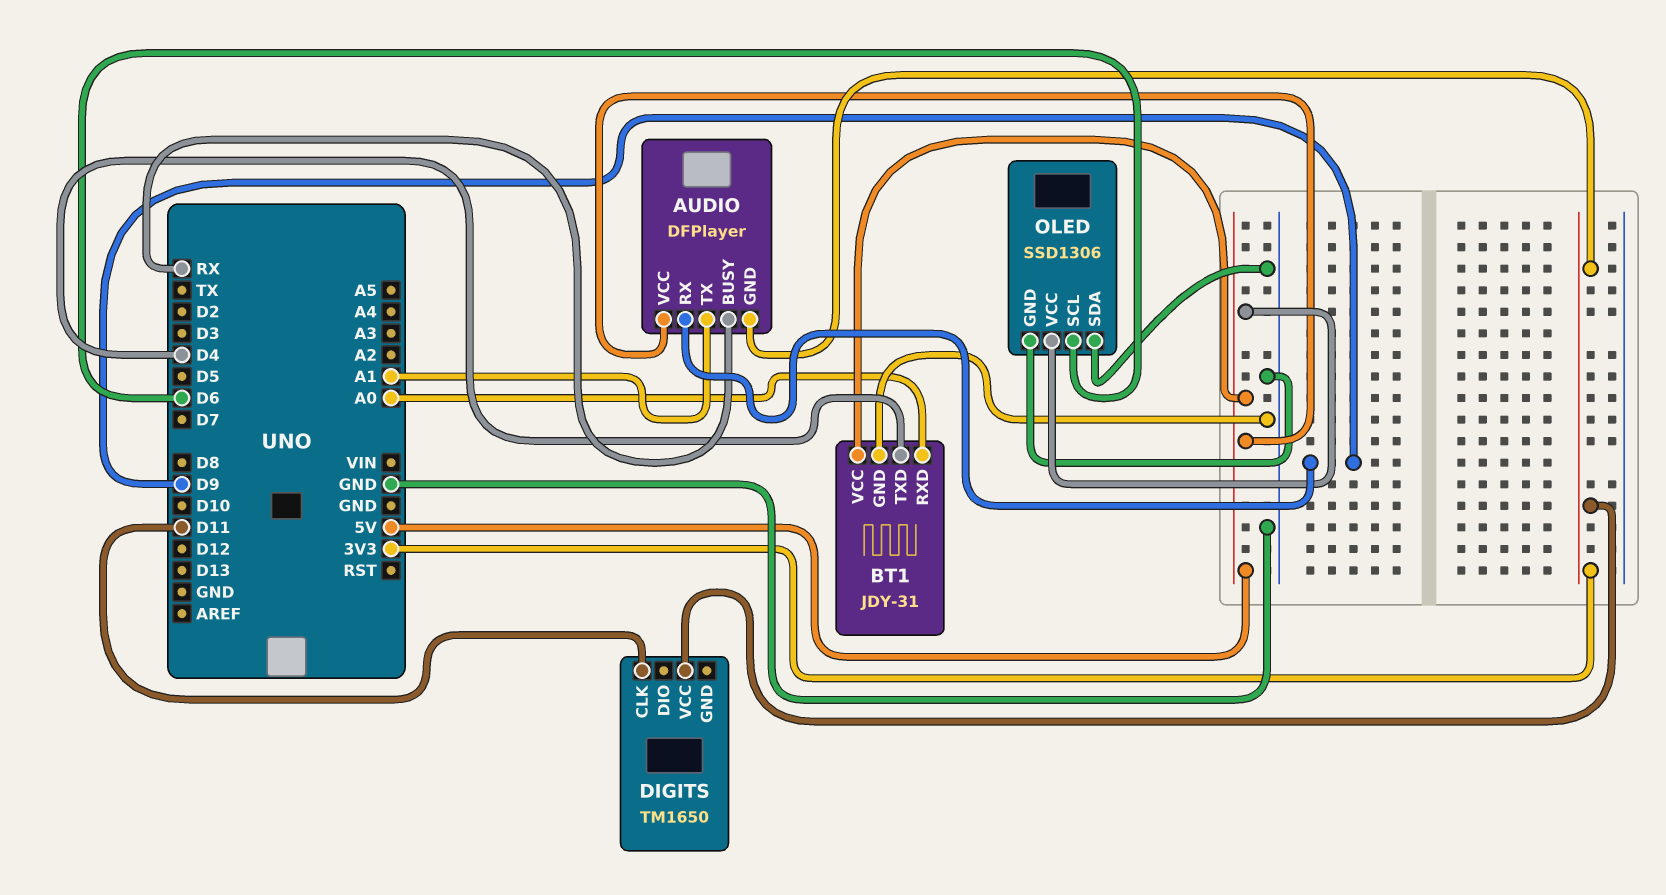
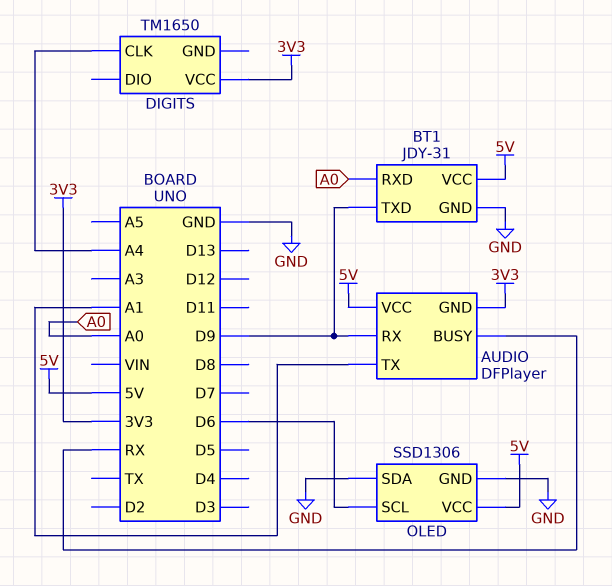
BT1 pin TXD: D4 -> D9
DIGITS pin CLK: D11 -> A4

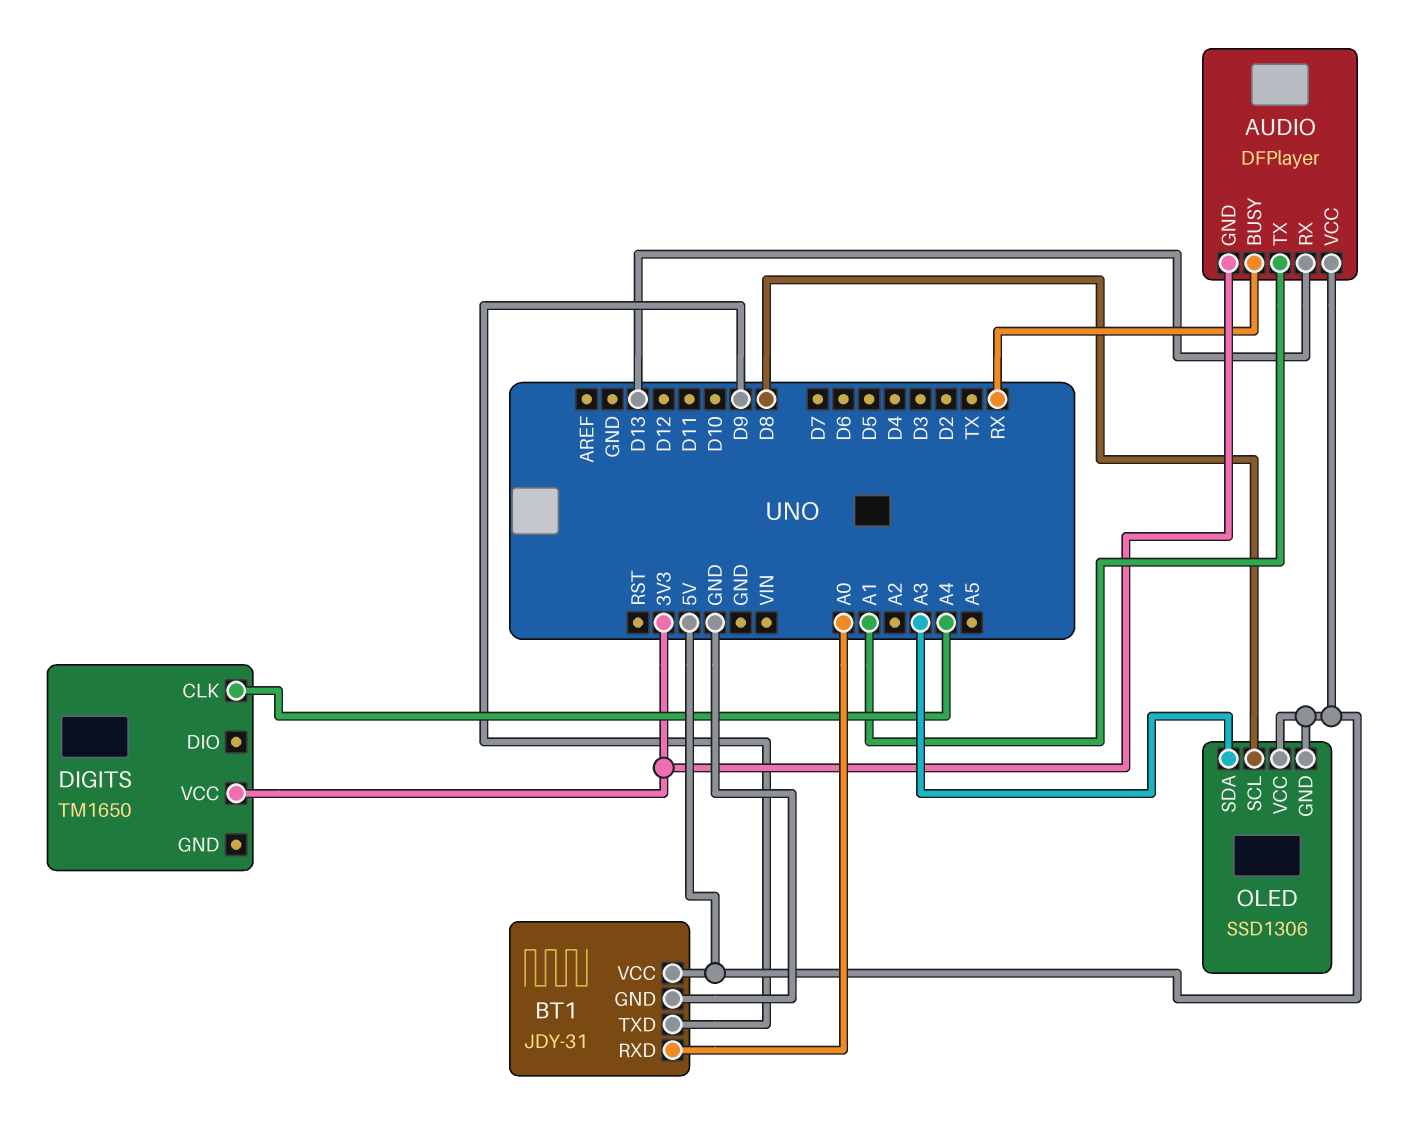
AUDIO pin RX: D9 -> D13
OLED pin GND: GND -> 5V
OLED pin SCL: D6 -> D8
OLED pin SDA: GND -> A3

